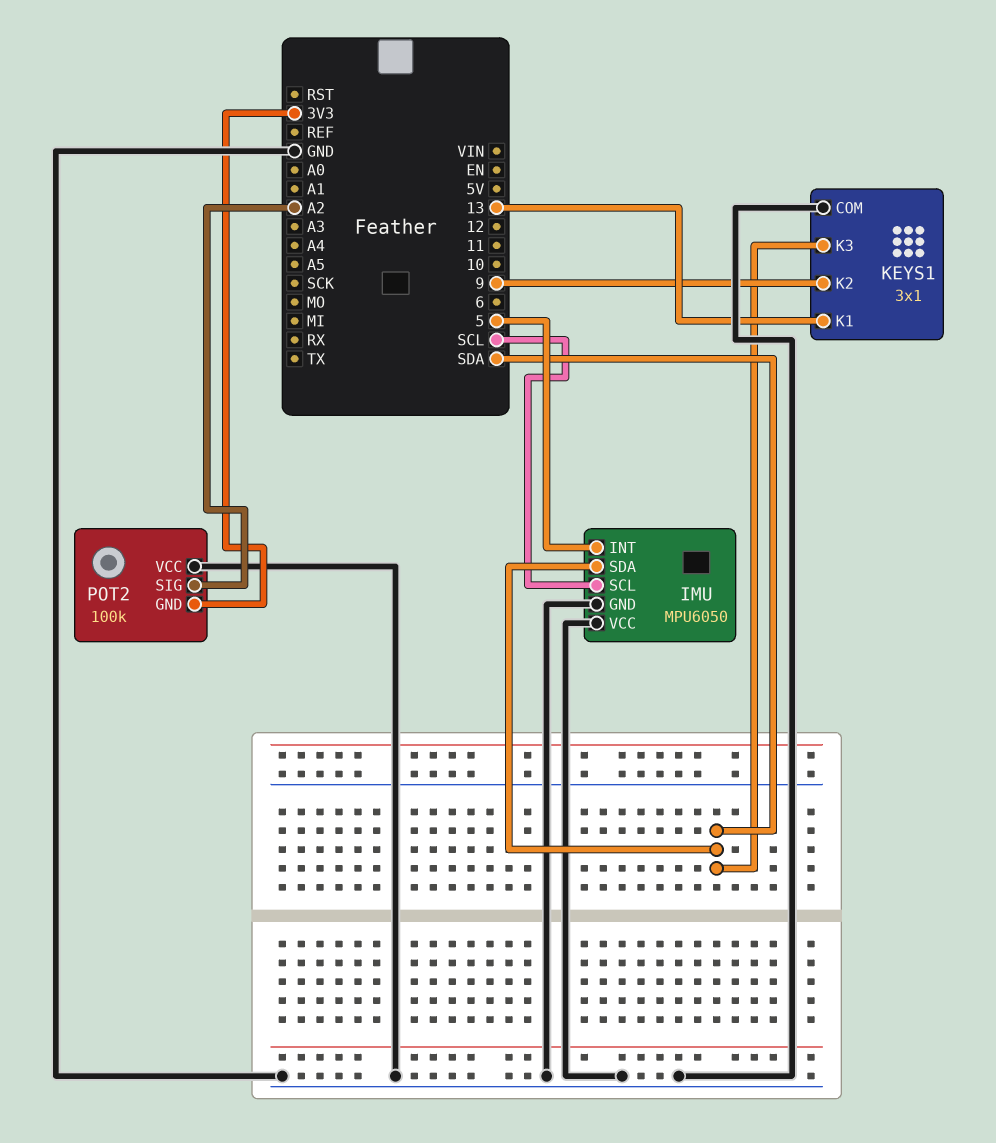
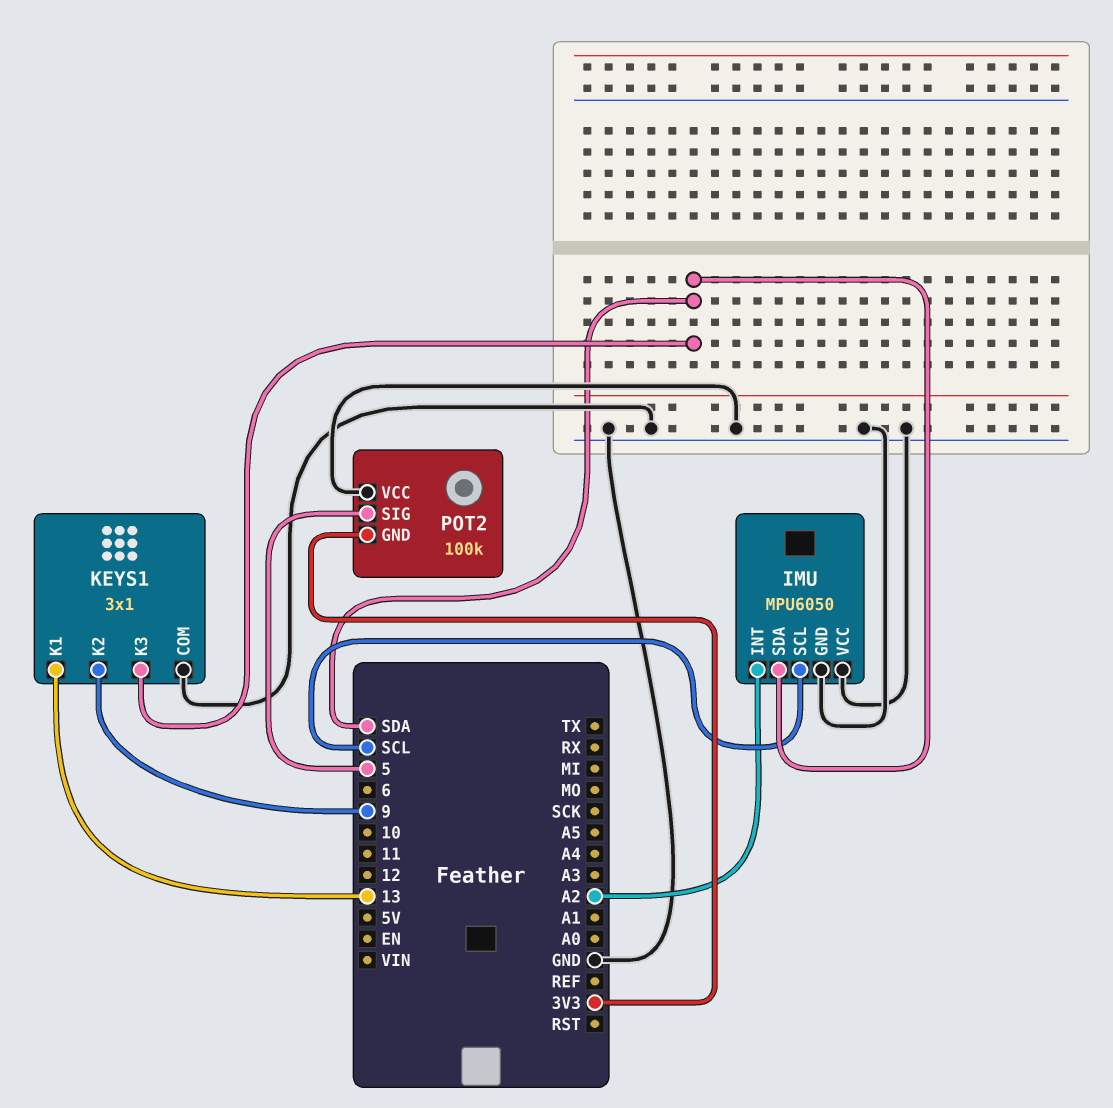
IMU pin INT: 5 -> A2
POT2 pin SIG: A2 -> 5

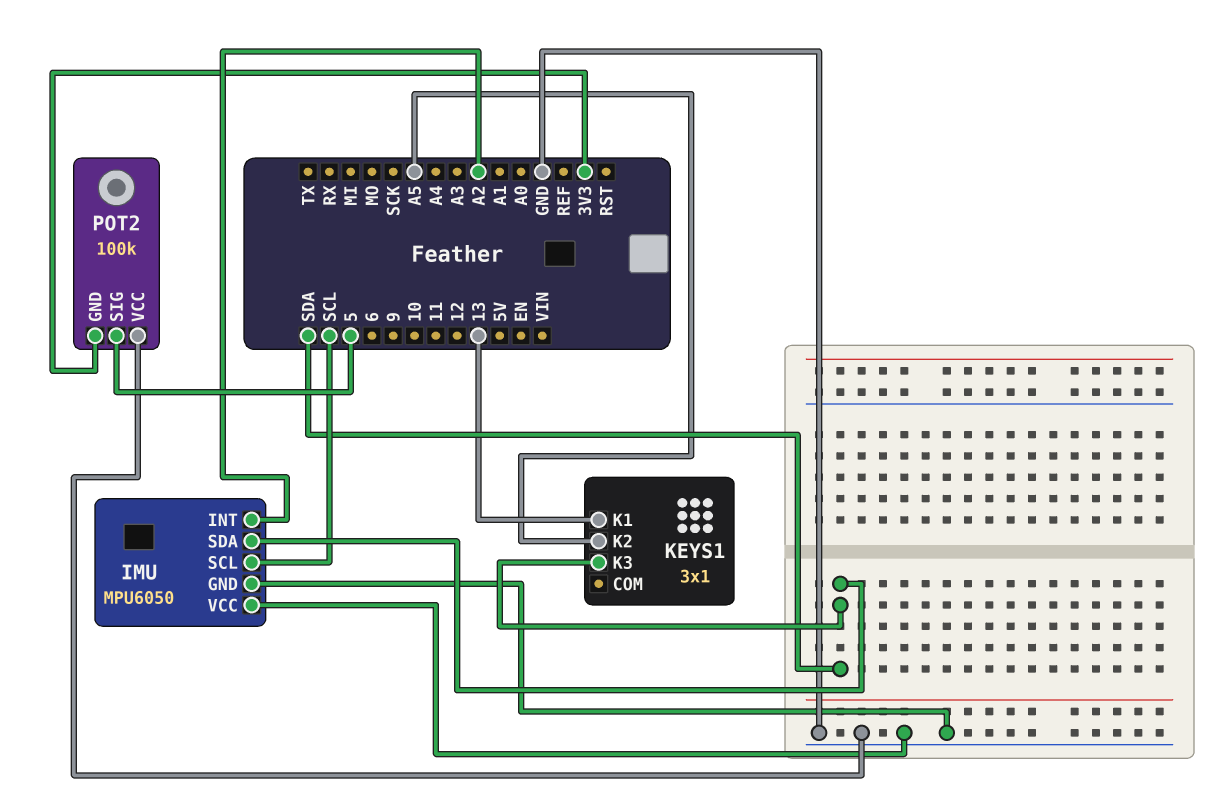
KEYS1 pin COM: GND -> none
KEYS1 pin K2: 9 -> A5

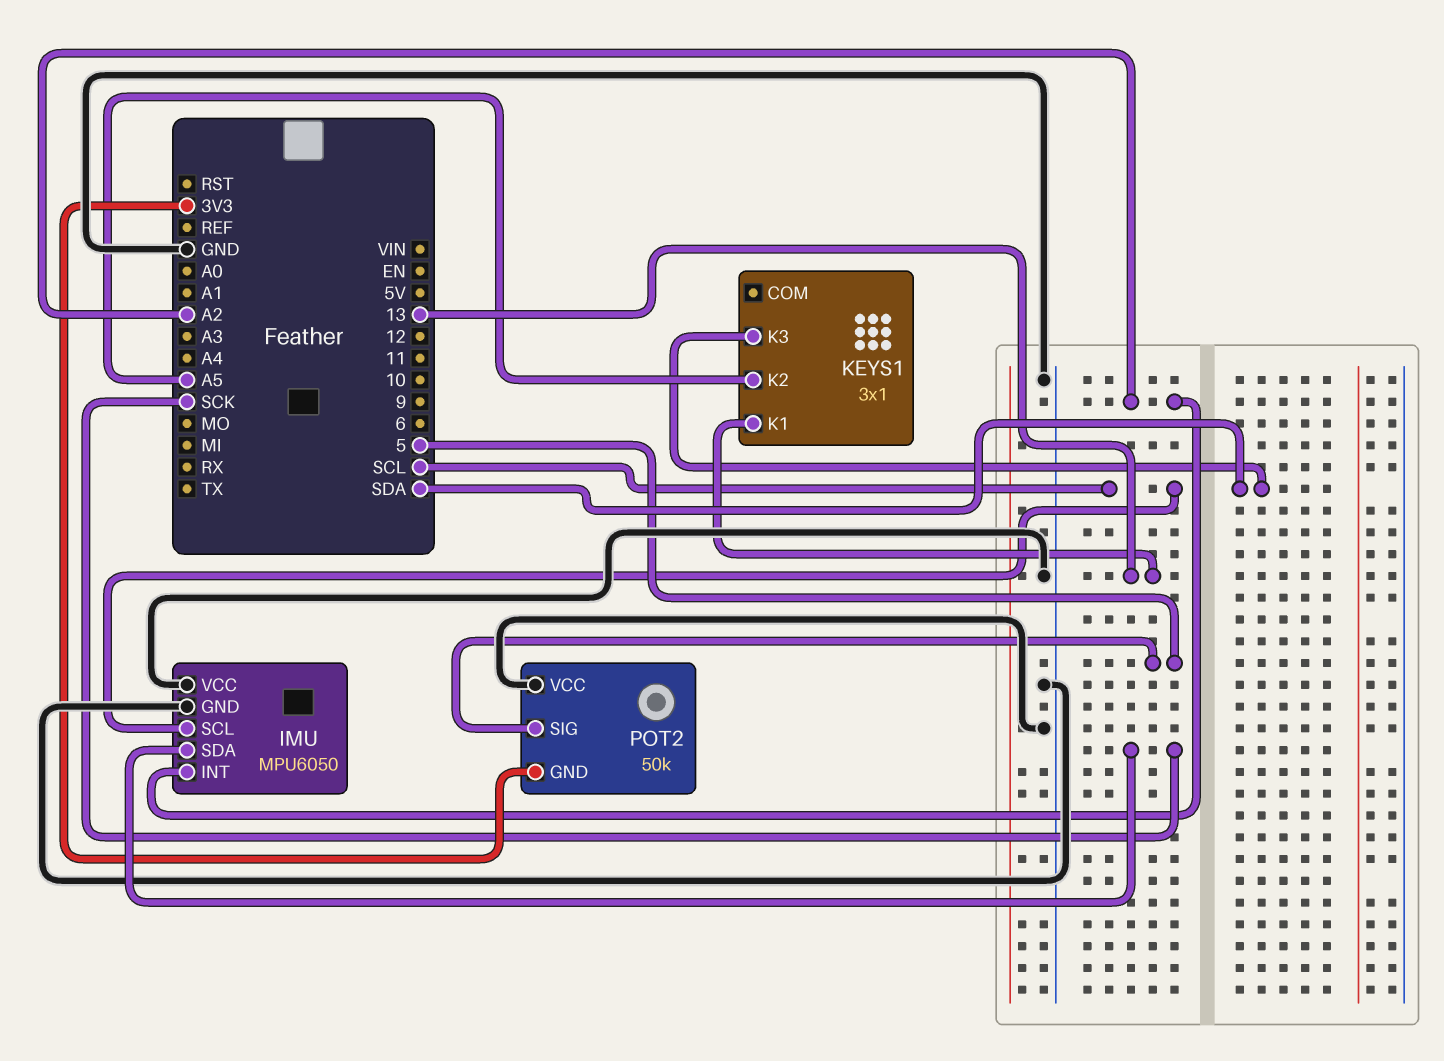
IMU pin SDA: SDA -> SCK
POT2: 100k -> 50k

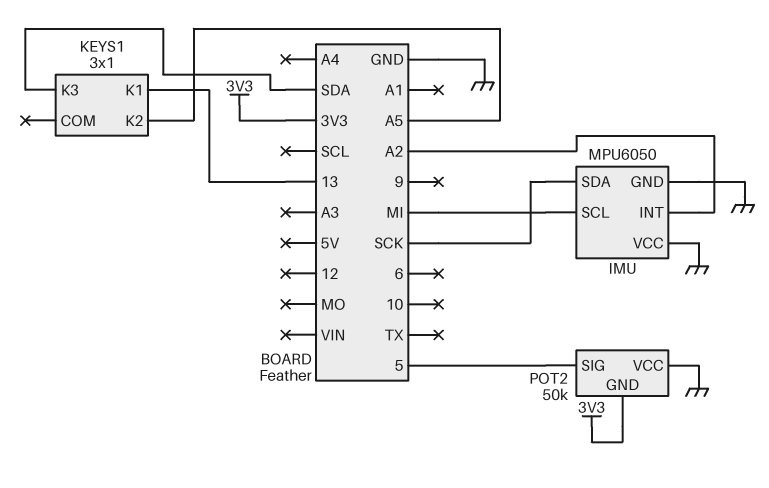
IMU pin SCL: SCL -> MI

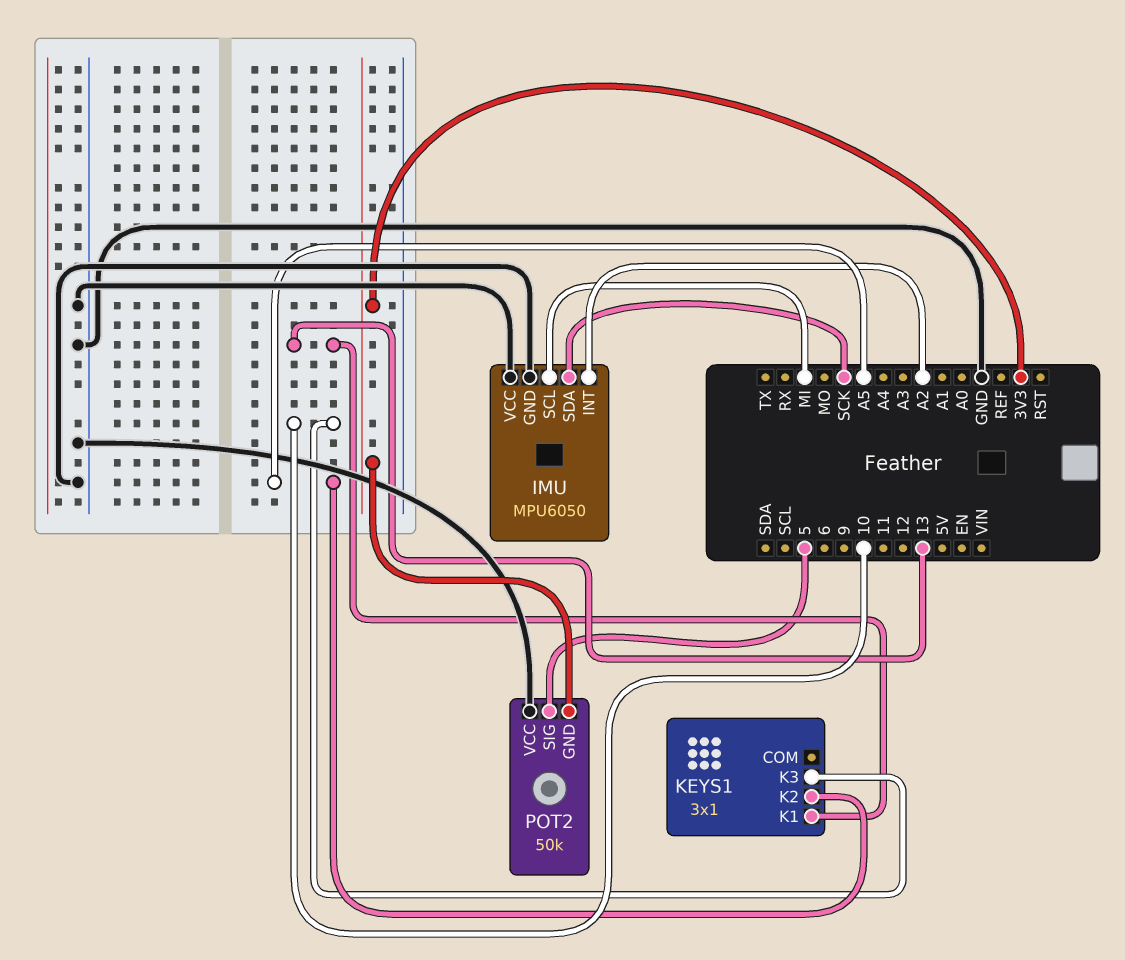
KEYS1 pin K3: SDA -> 10

